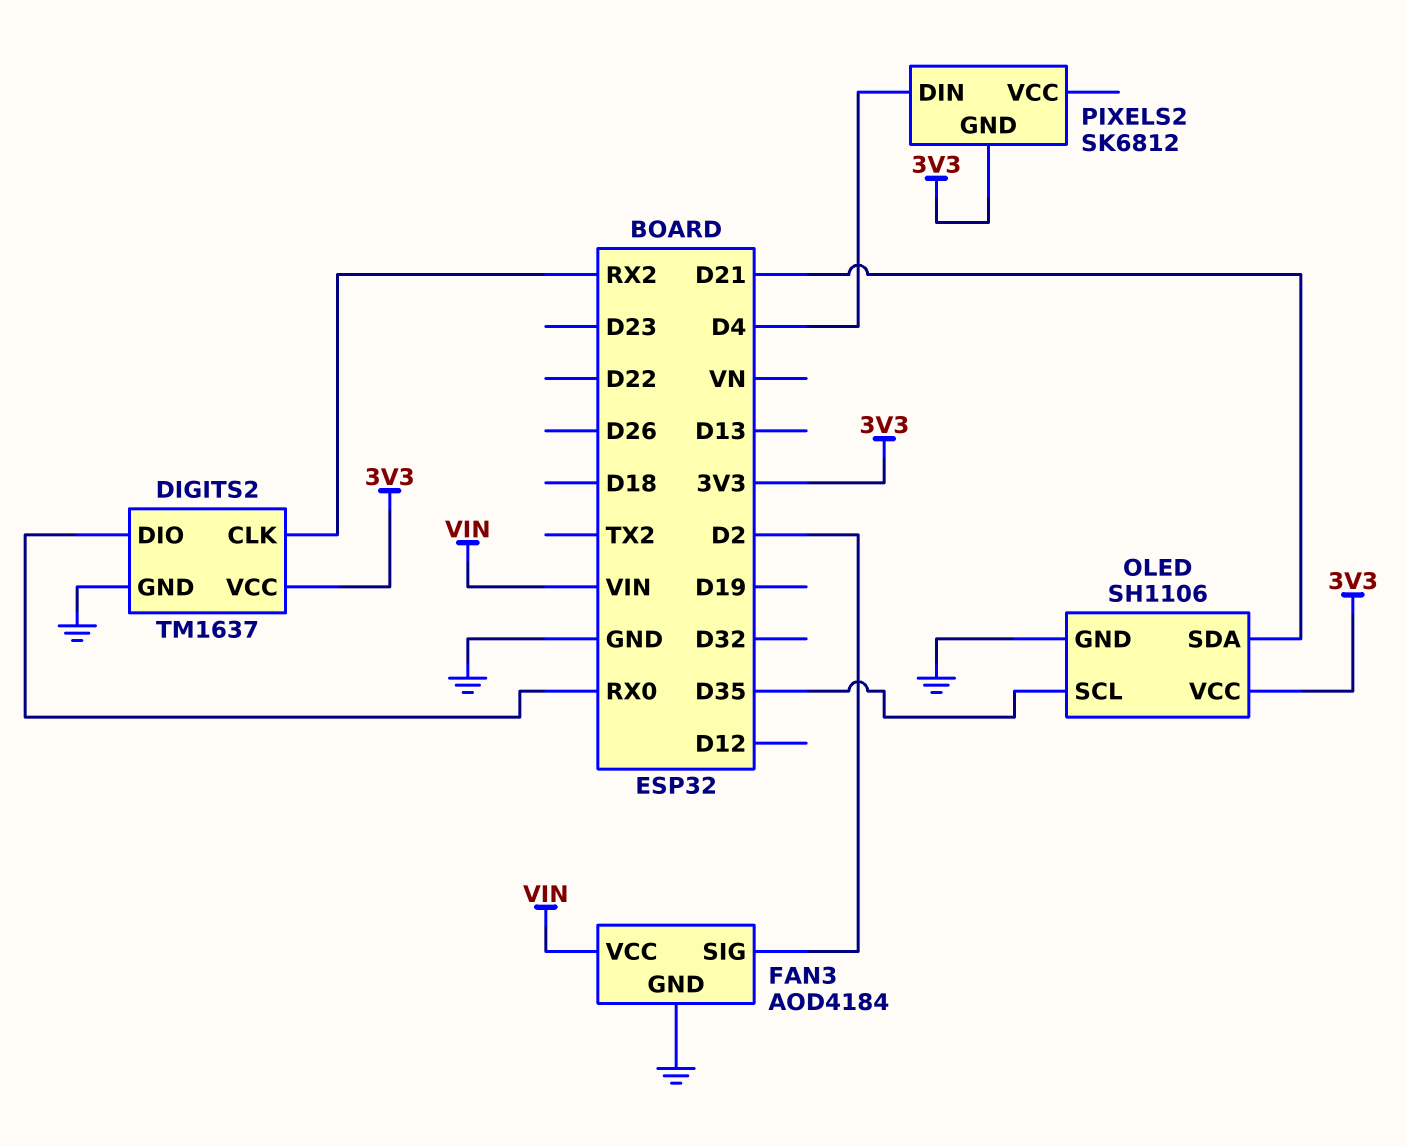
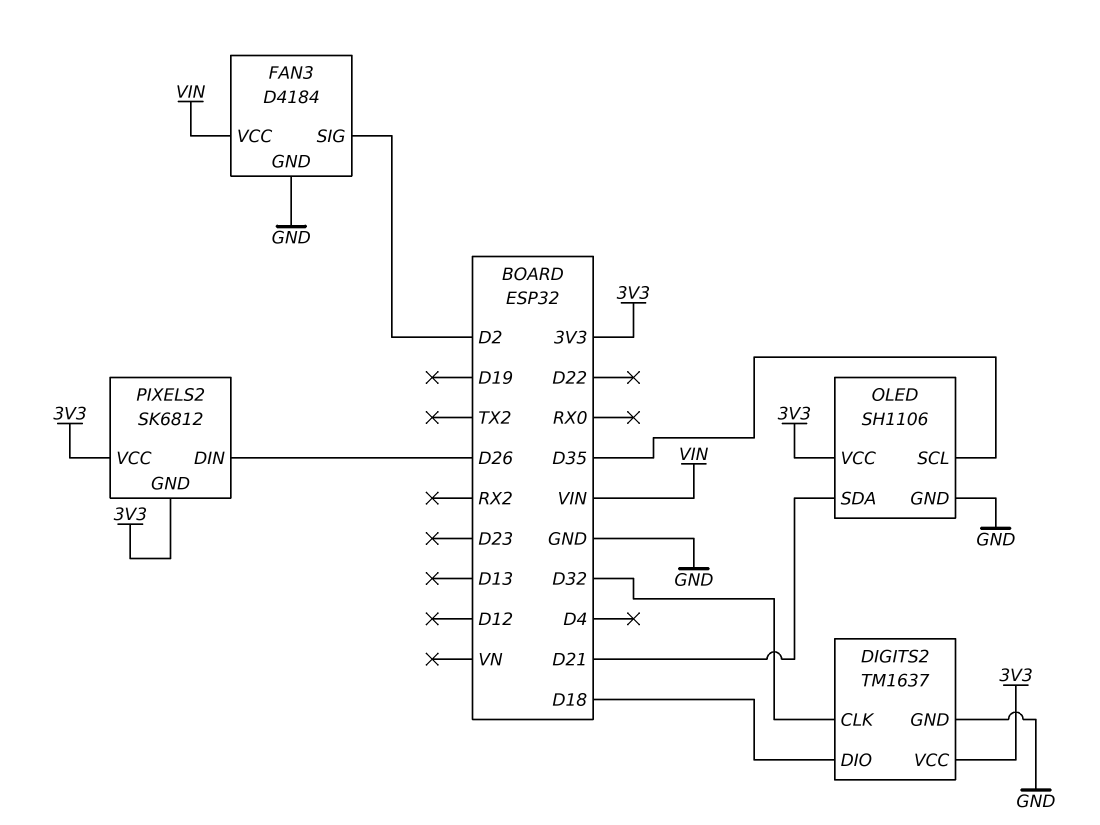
DIGITS2 pin CLK: RX2 -> D32
DIGITS2 pin DIO: RX0 -> D18
FAN3: AOD4184 -> D4184
PIXELS2 pin DIN: D4 -> D26
PIXELS2 pin VCC: none -> 3V3

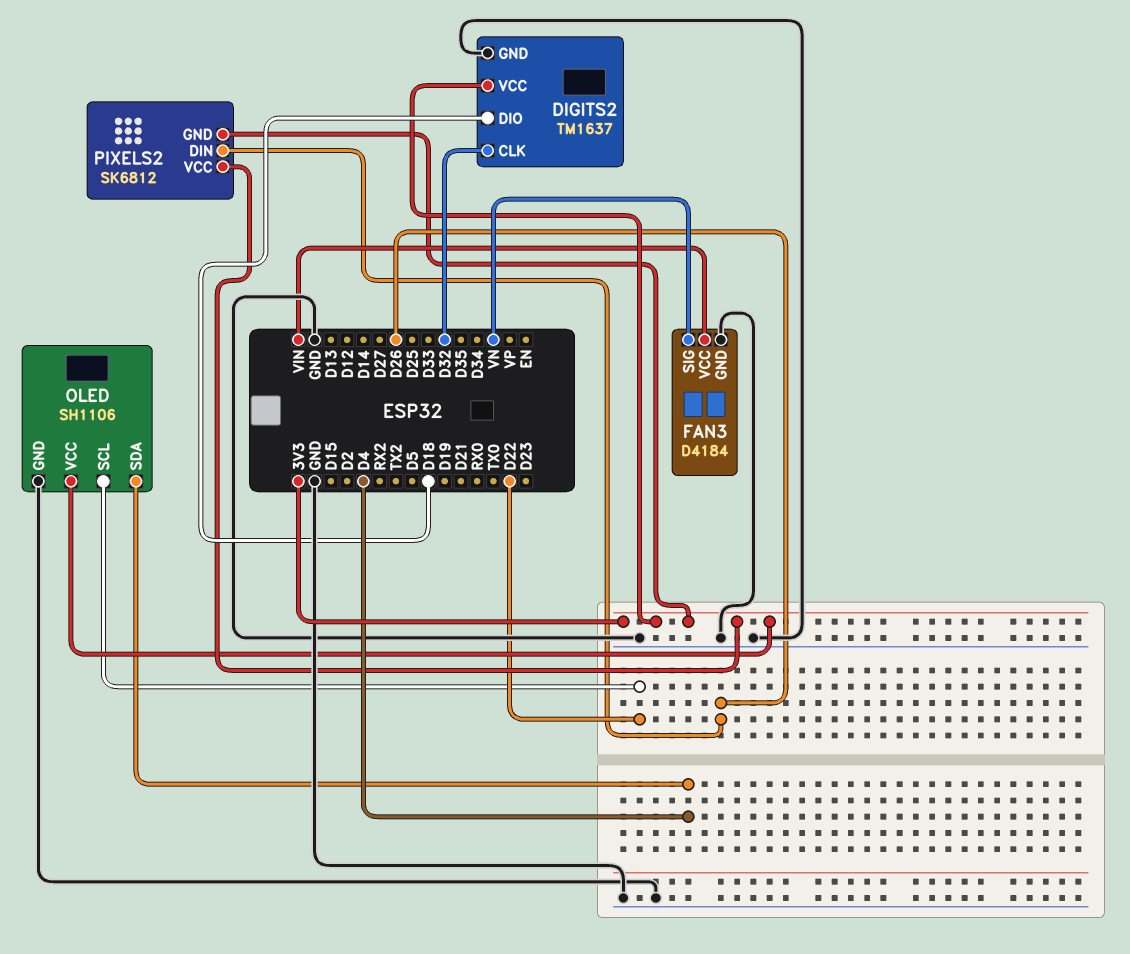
FAN3 pin SIG: D2 -> VN
OLED pin SCL: D35 -> D22
OLED pin SDA: D21 -> D4

